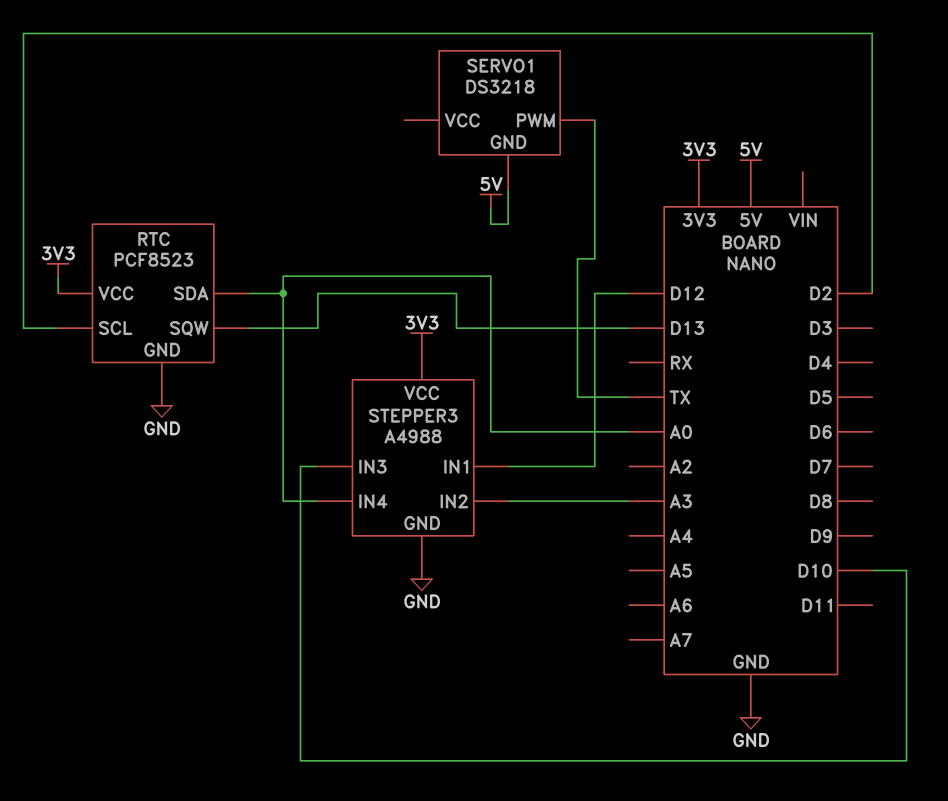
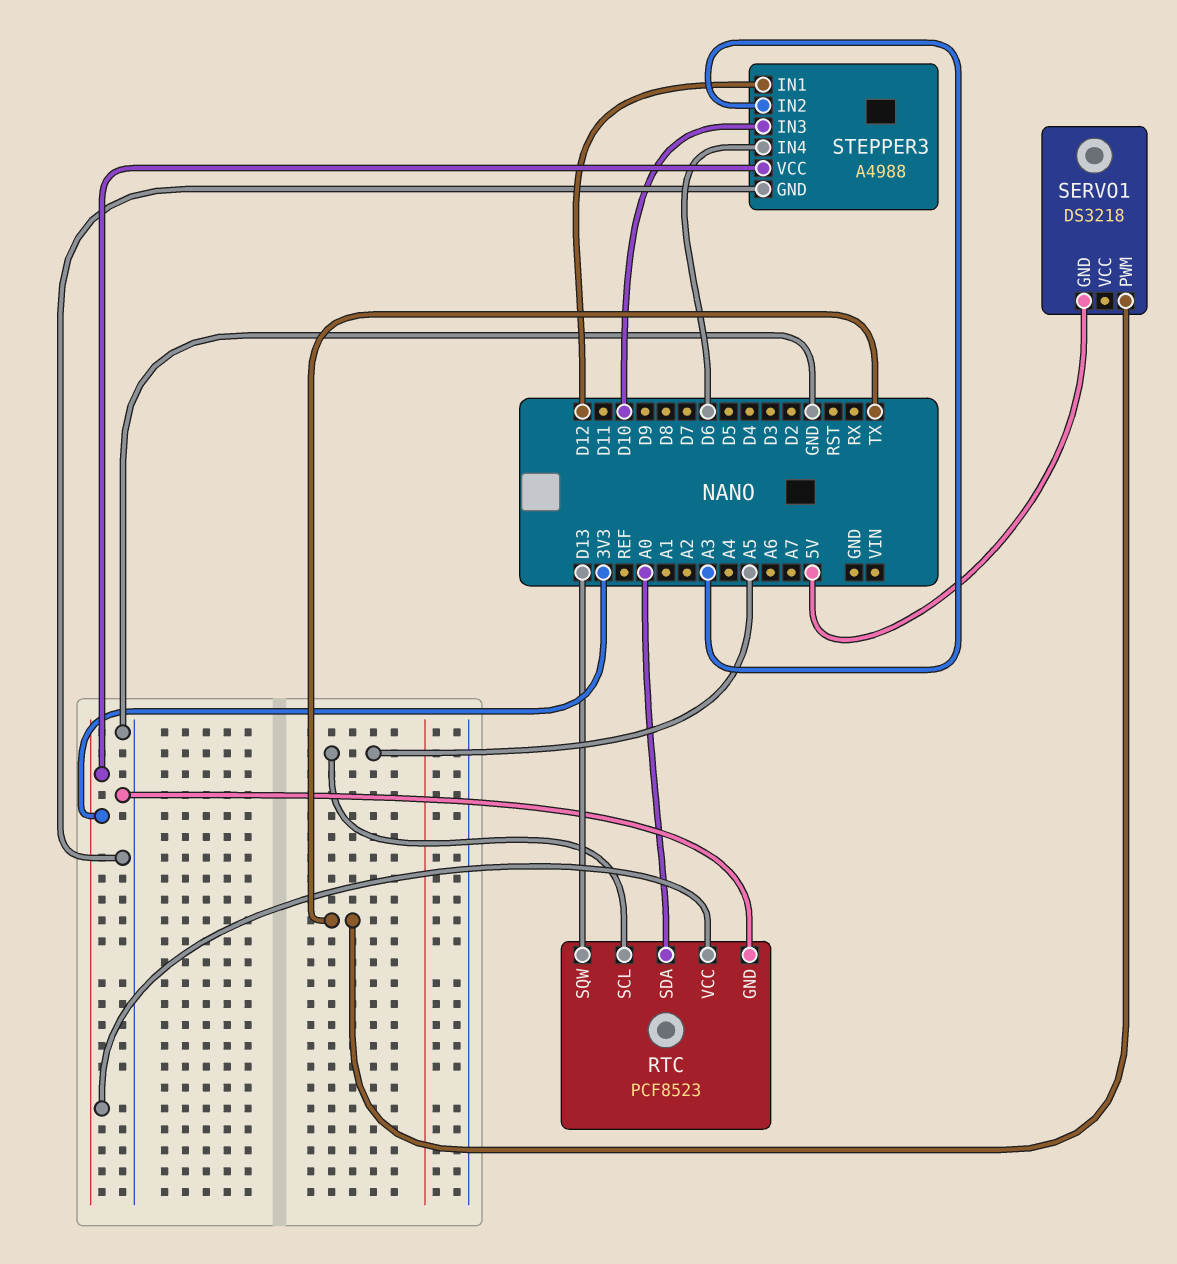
RTC pin SCL: D2 -> A5
STEPPER3 pin IN4: A0 -> D6

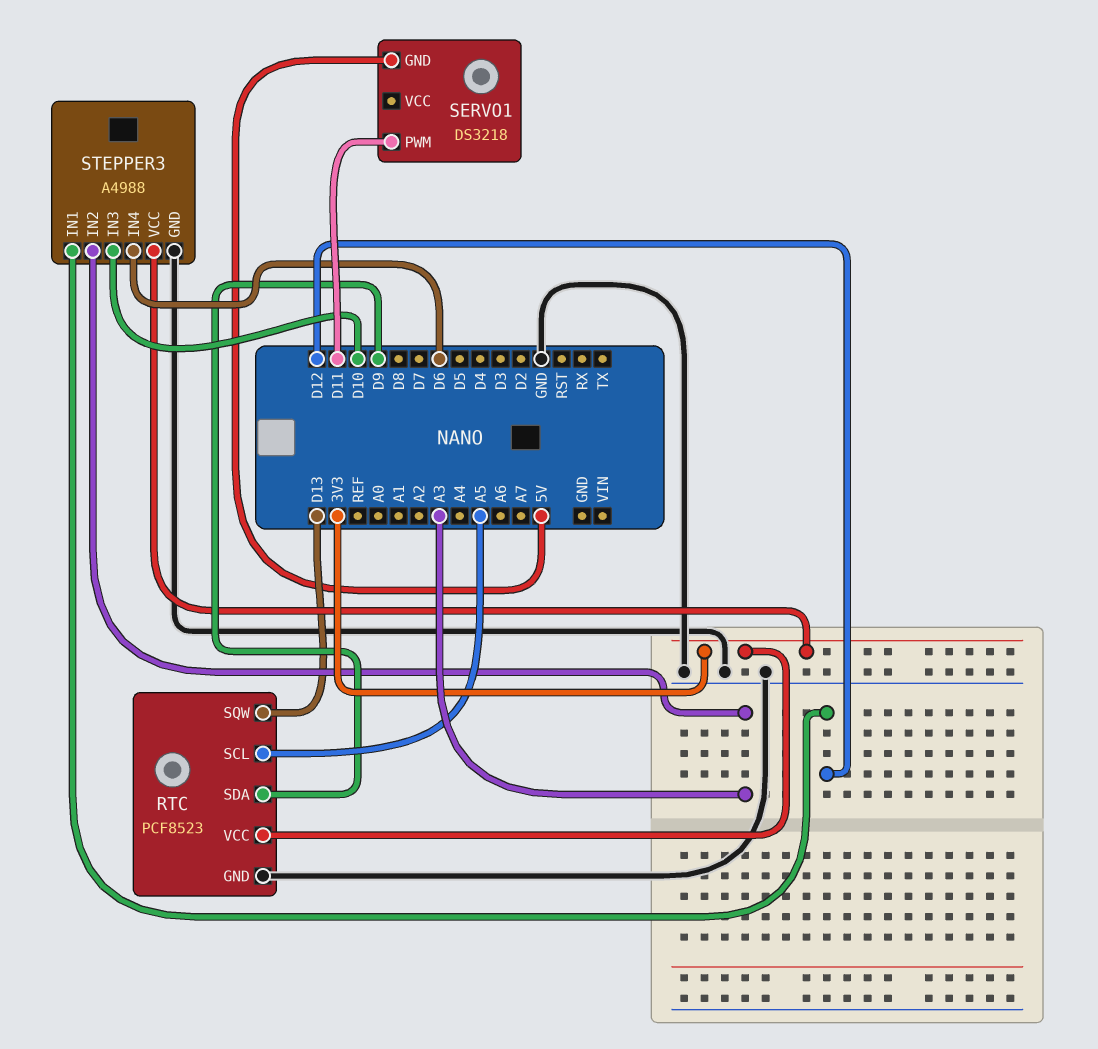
RTC pin SDA: A0 -> D9
SERVO1 pin PWM: TX -> D11

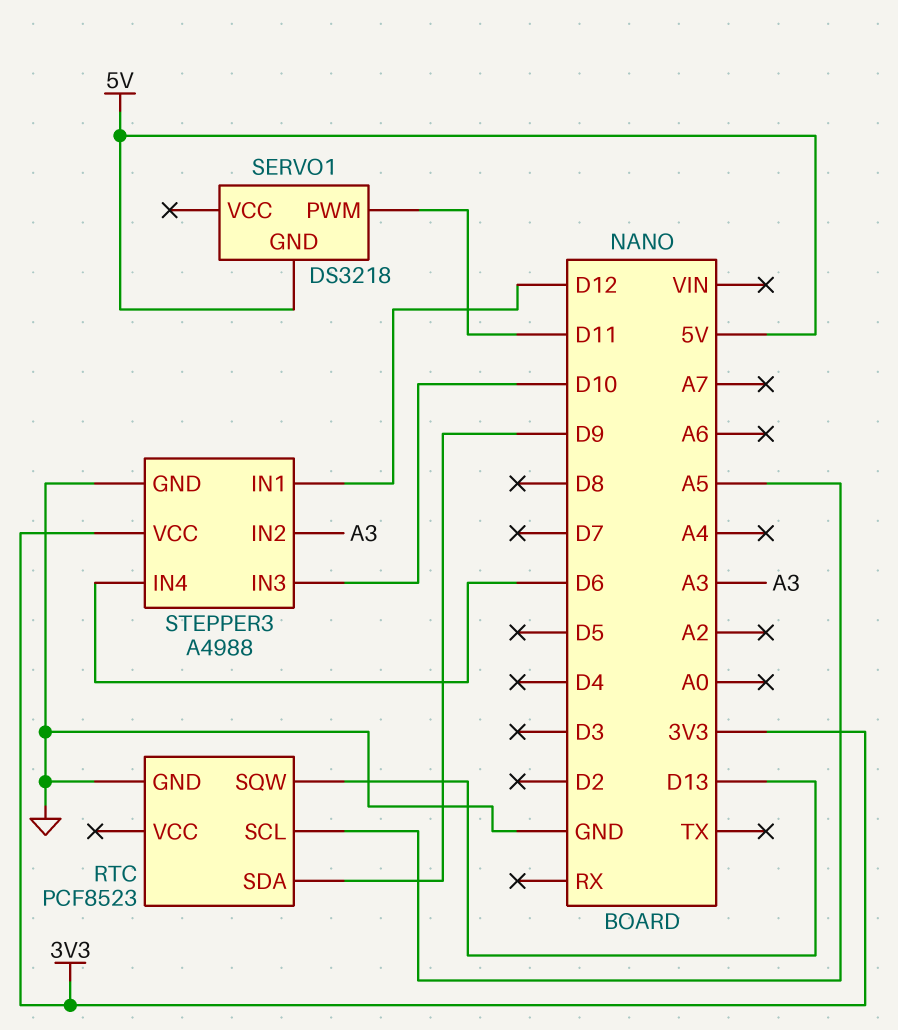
RTC pin VCC: 3V3 -> none

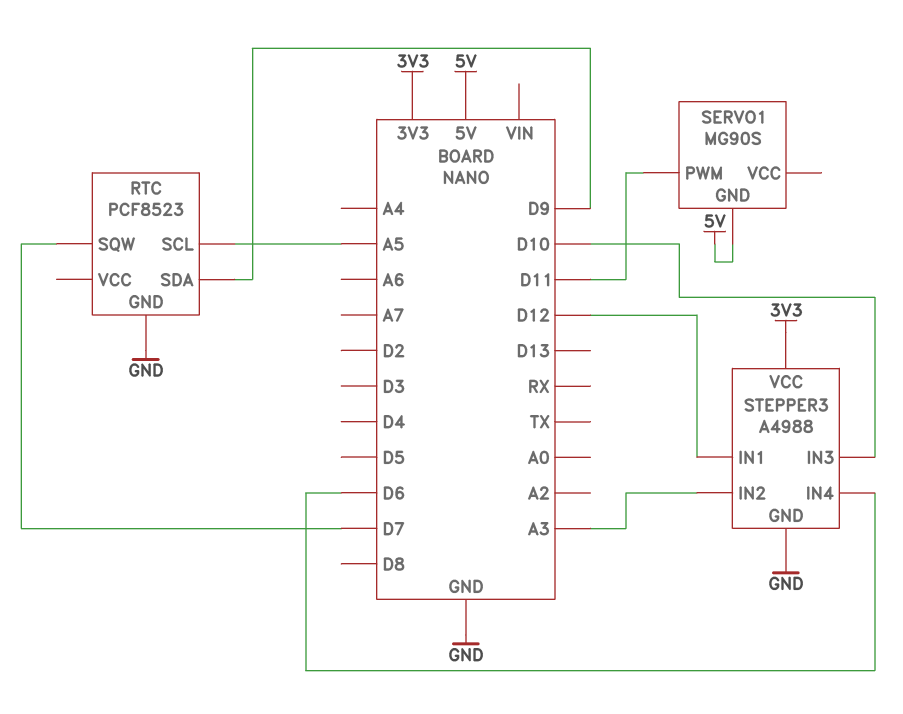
RTC pin SQW: D13 -> D7
SERVO1: DS3218 -> MG90S

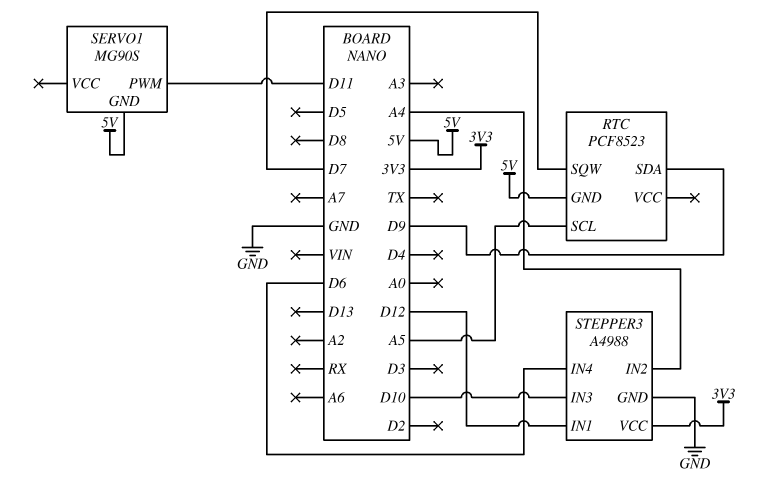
RTC pin GND: GND -> 5V
STEPPER3 pin IN2: A3 -> A4

